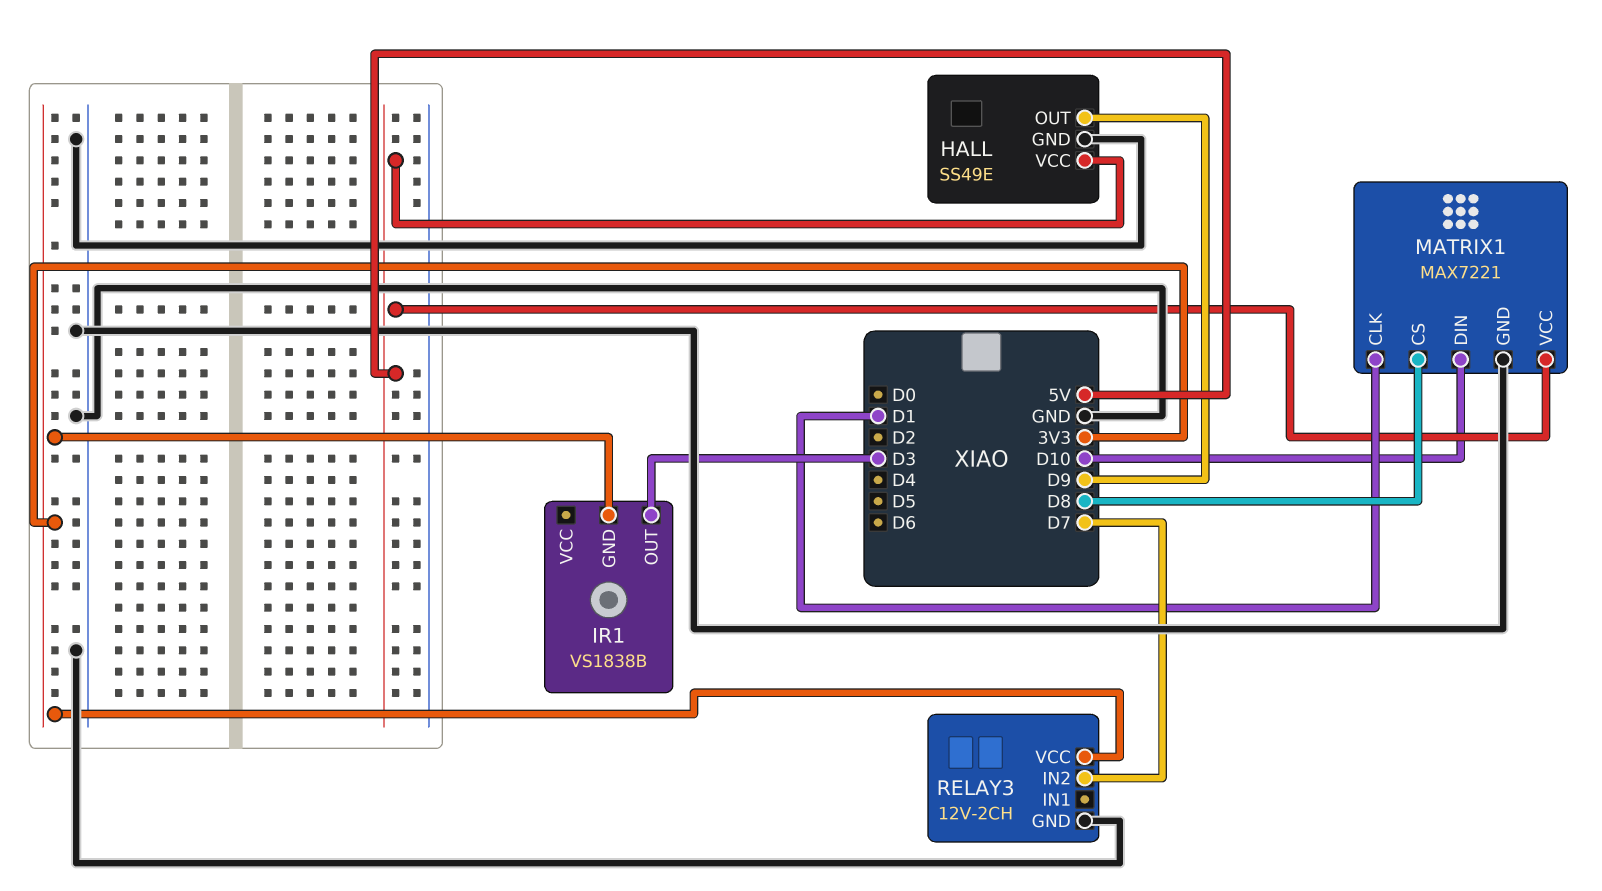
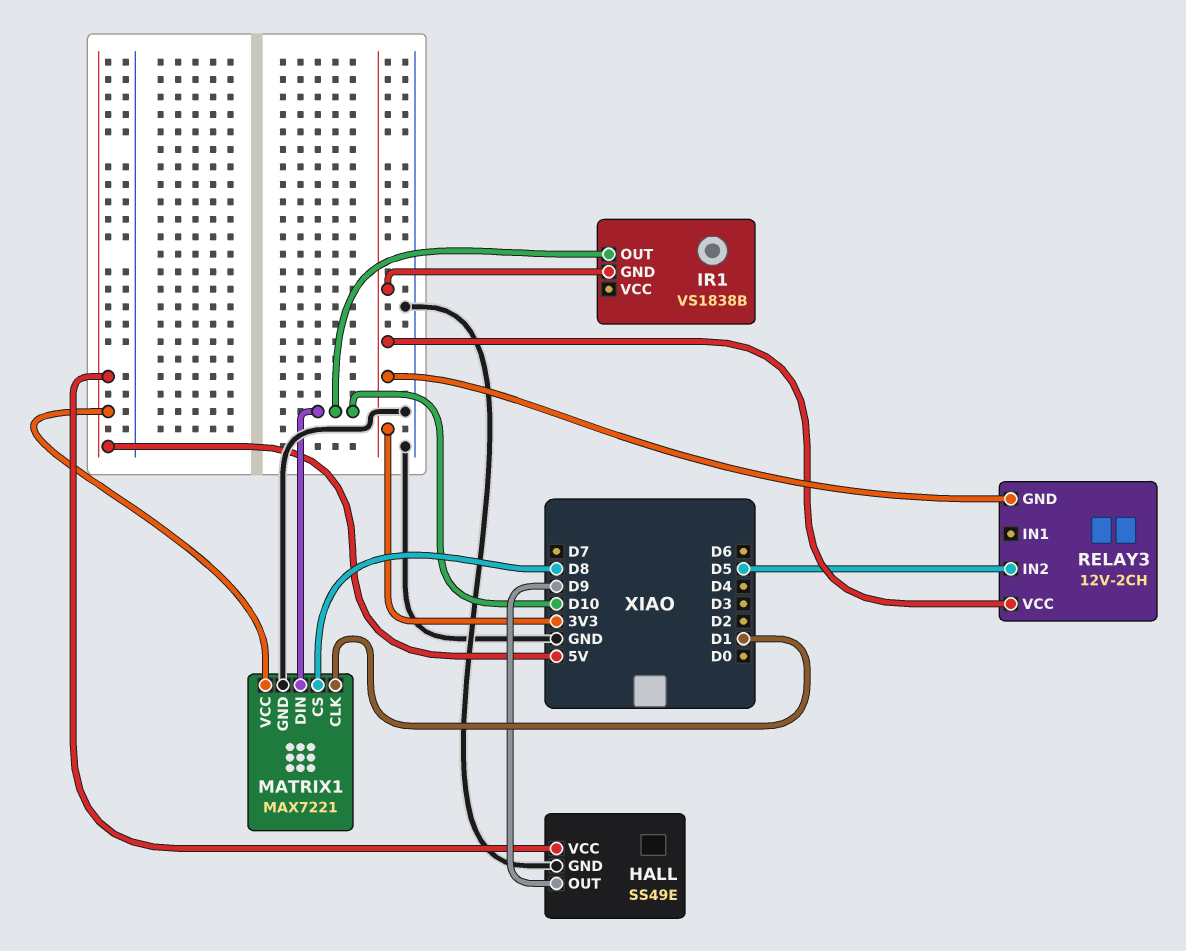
IR1 pin OUT: D3 -> D10
RELAY3 pin GND: GND -> 3V3
RELAY3 pin IN2: D7 -> D5

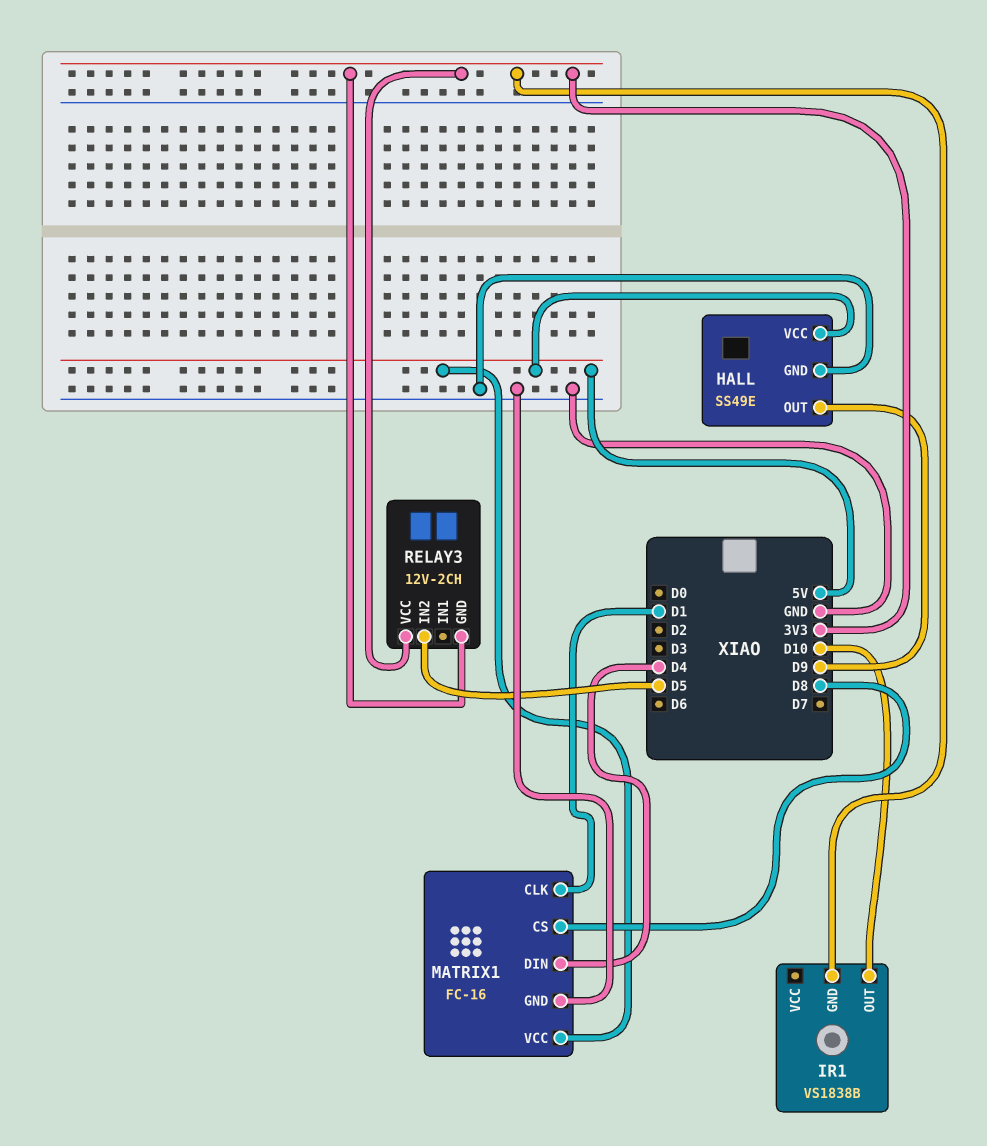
MATRIX1: MAX7221 -> FC-16
MATRIX1 pin DIN: D10 -> D4

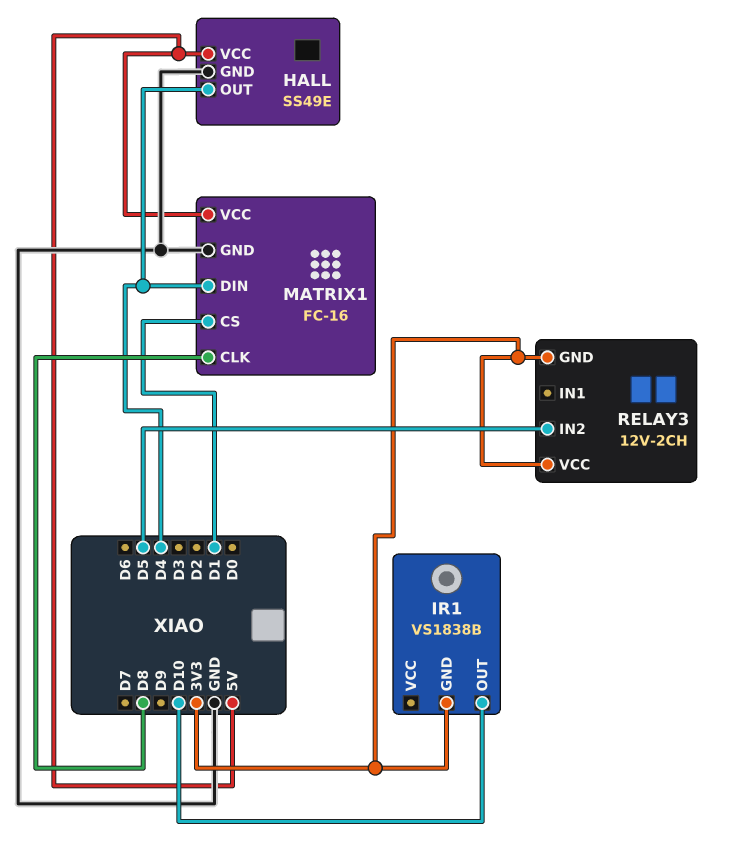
HALL pin OUT: D9 -> D4
MATRIX1 pin CLK: D1 -> D8
MATRIX1 pin CS: D8 -> D1

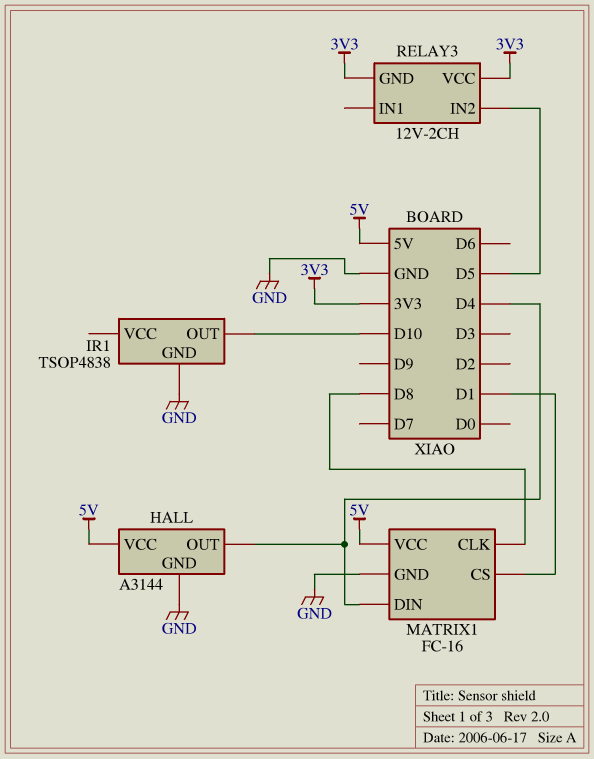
HALL: SS49E -> A3144
IR1: VS1838B -> TSOP4838
IR1 pin GND: 3V3 -> GND

